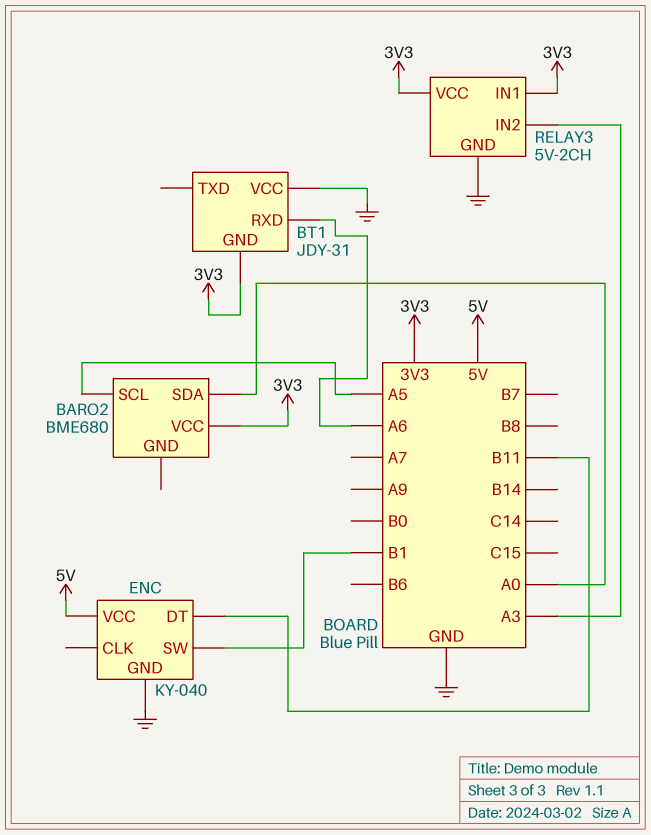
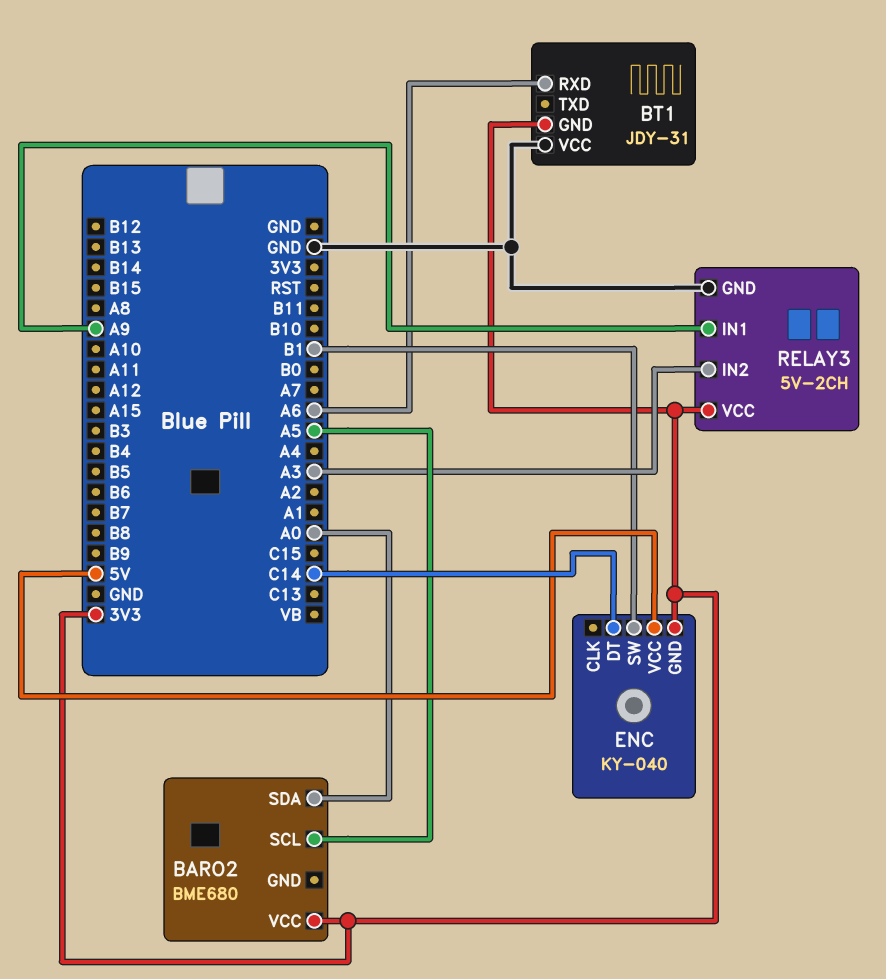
ENC pin DT: B11 -> C14
ENC pin GND: GND -> 3V3
RELAY3 pin IN1: 3V3 -> A9

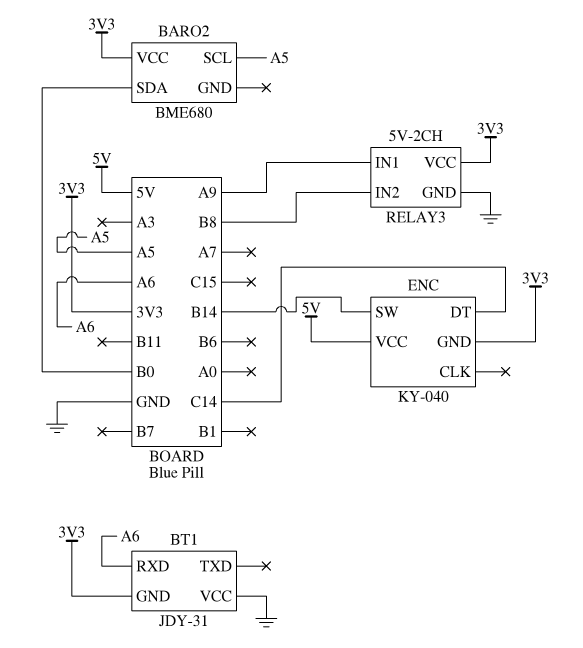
BARO2 pin SDA: A0 -> B0
ENC pin SW: B1 -> B14
RELAY3 pin IN2: A3 -> B8

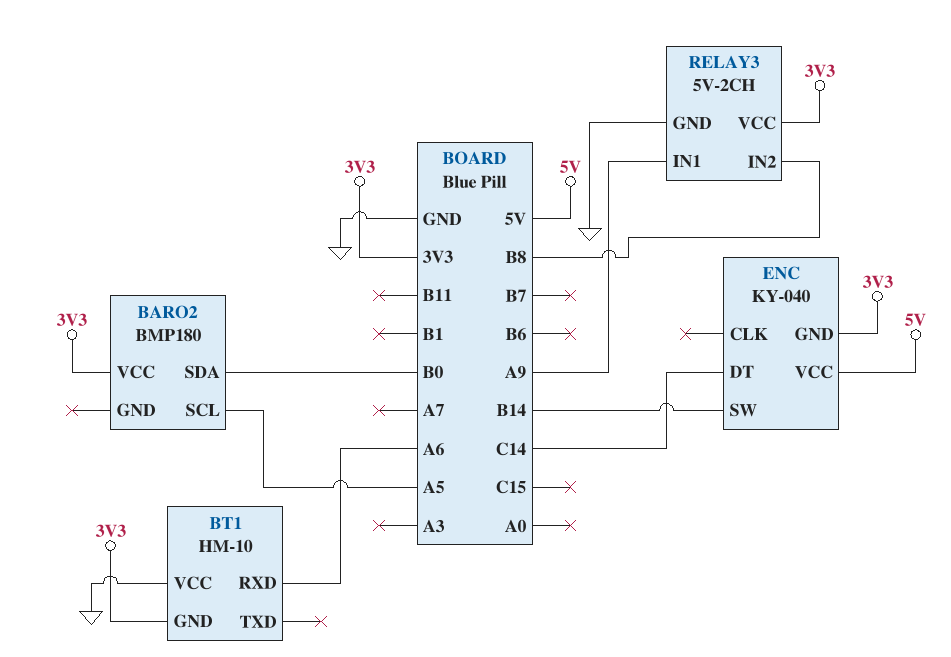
BARO2: BME680 -> BMP180
BT1: JDY-31 -> HM-10

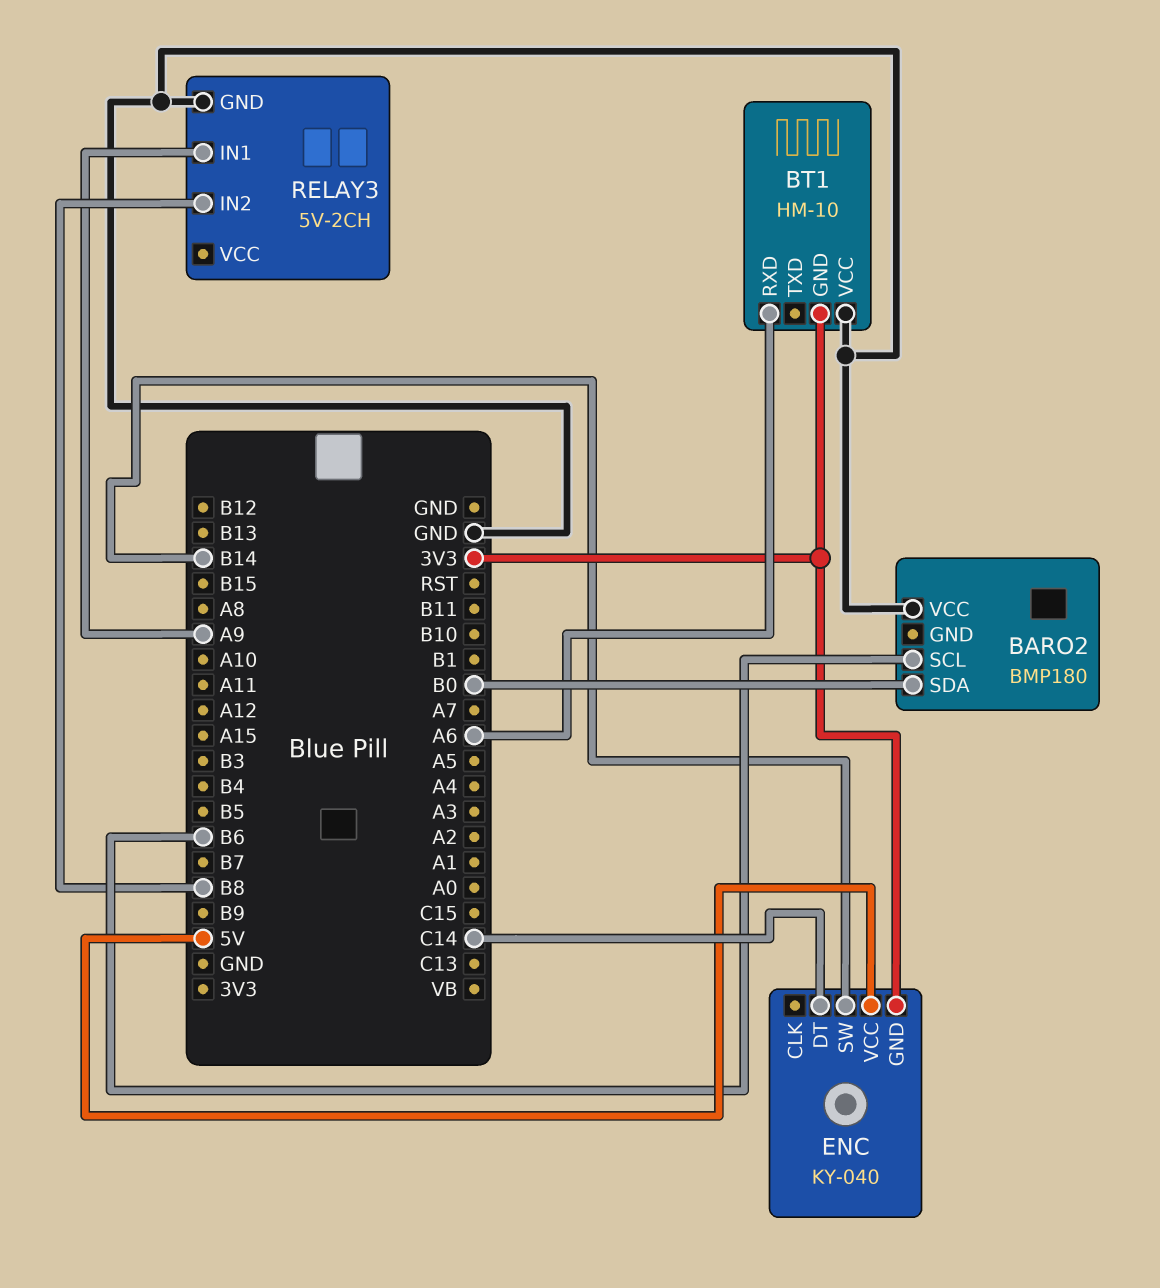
BARO2 pin SCL: A5 -> B6
BARO2 pin VCC: 3V3 -> GND
RELAY3 pin VCC: 3V3 -> none

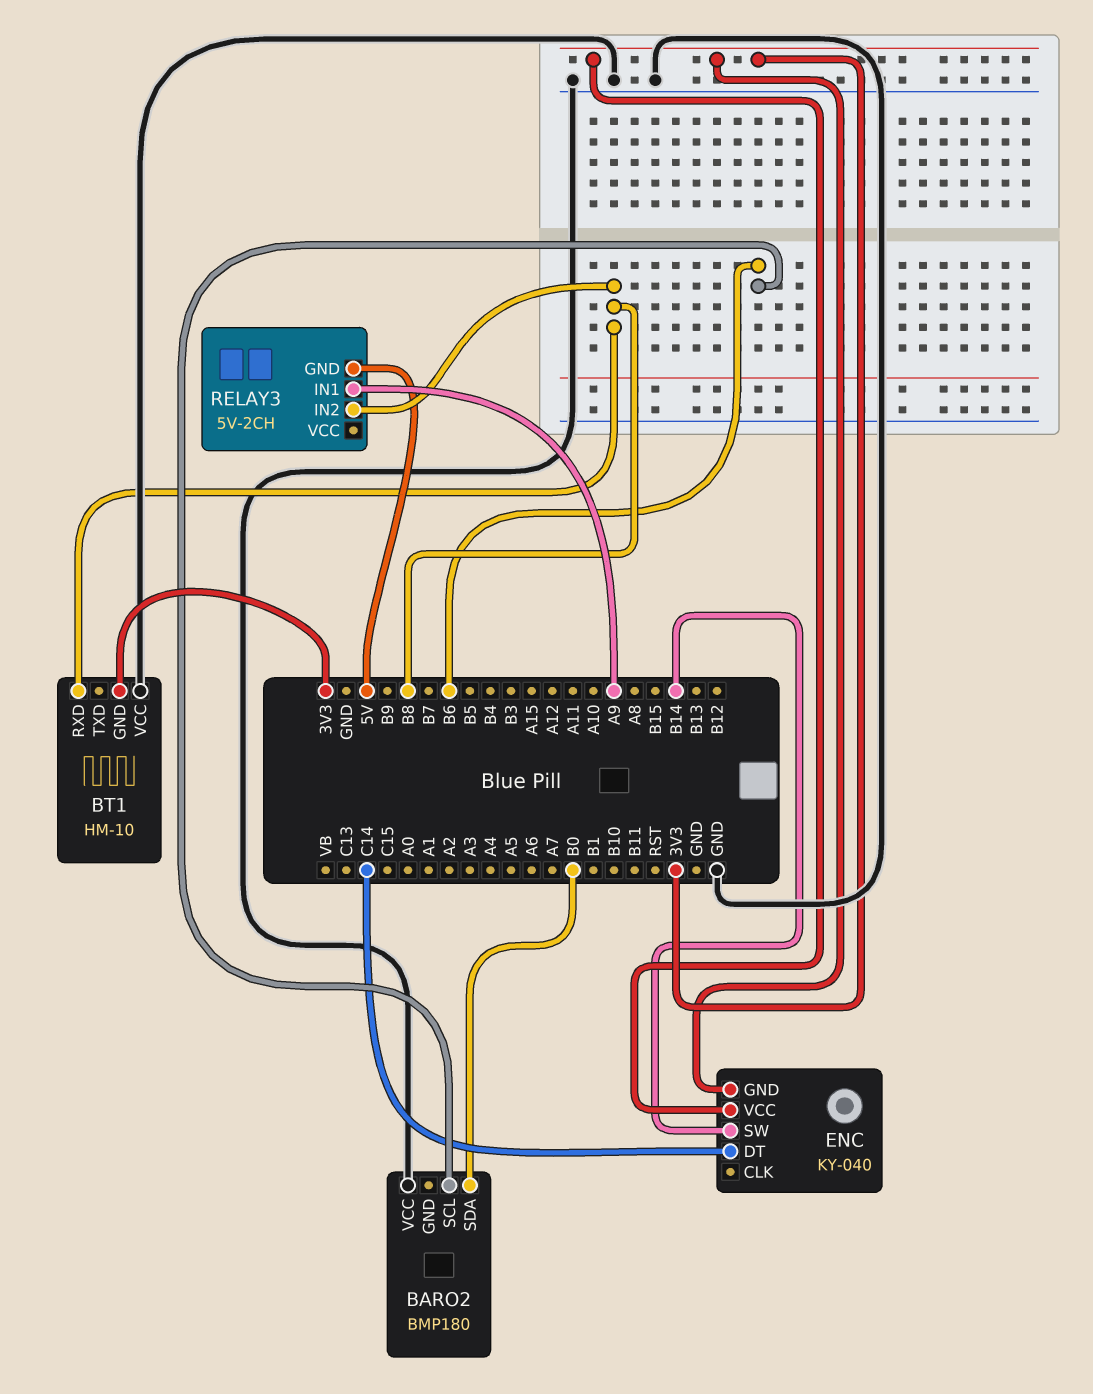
BT1 pin RXD: A6 -> B8
ENC pin VCC: 5V -> 3V3
RELAY3 pin GND: GND -> 5V

